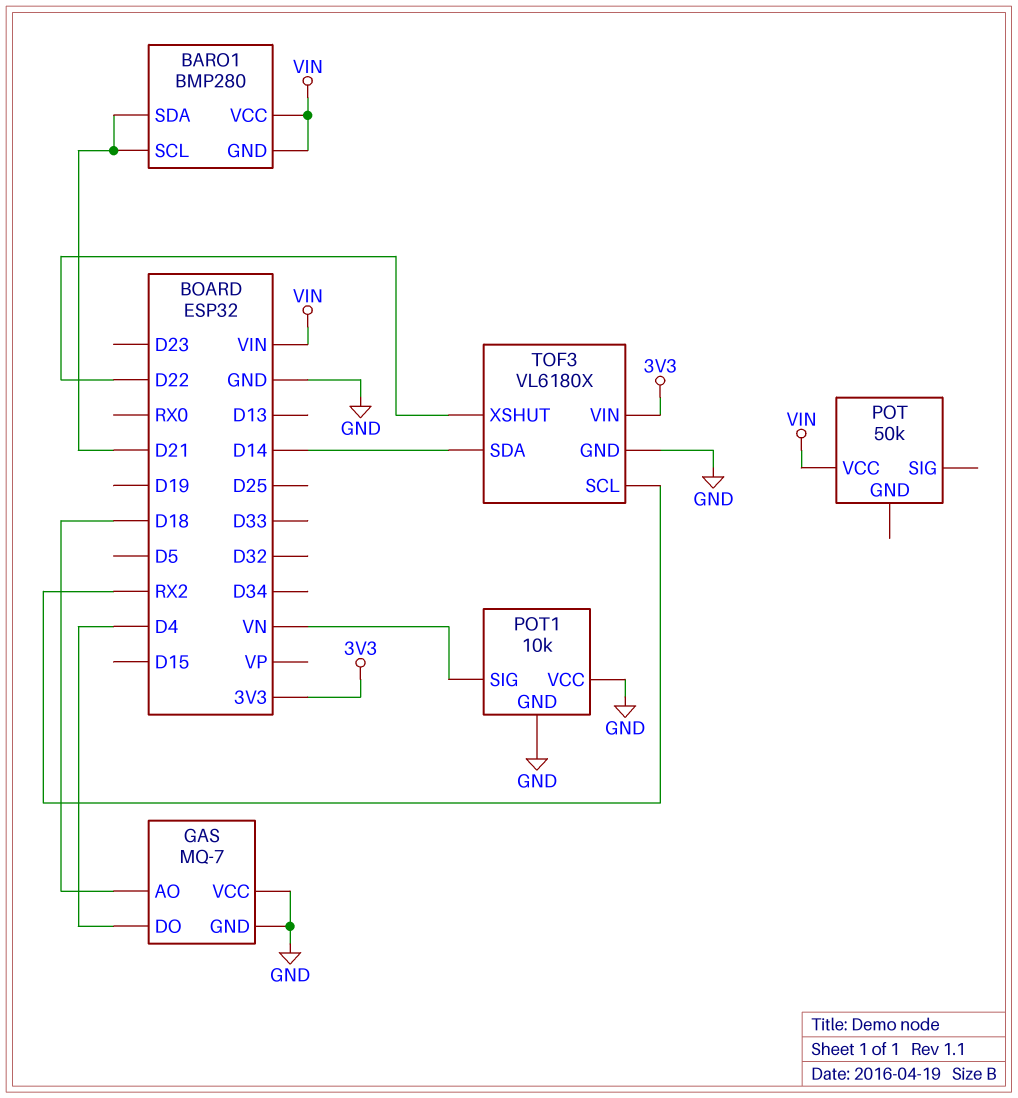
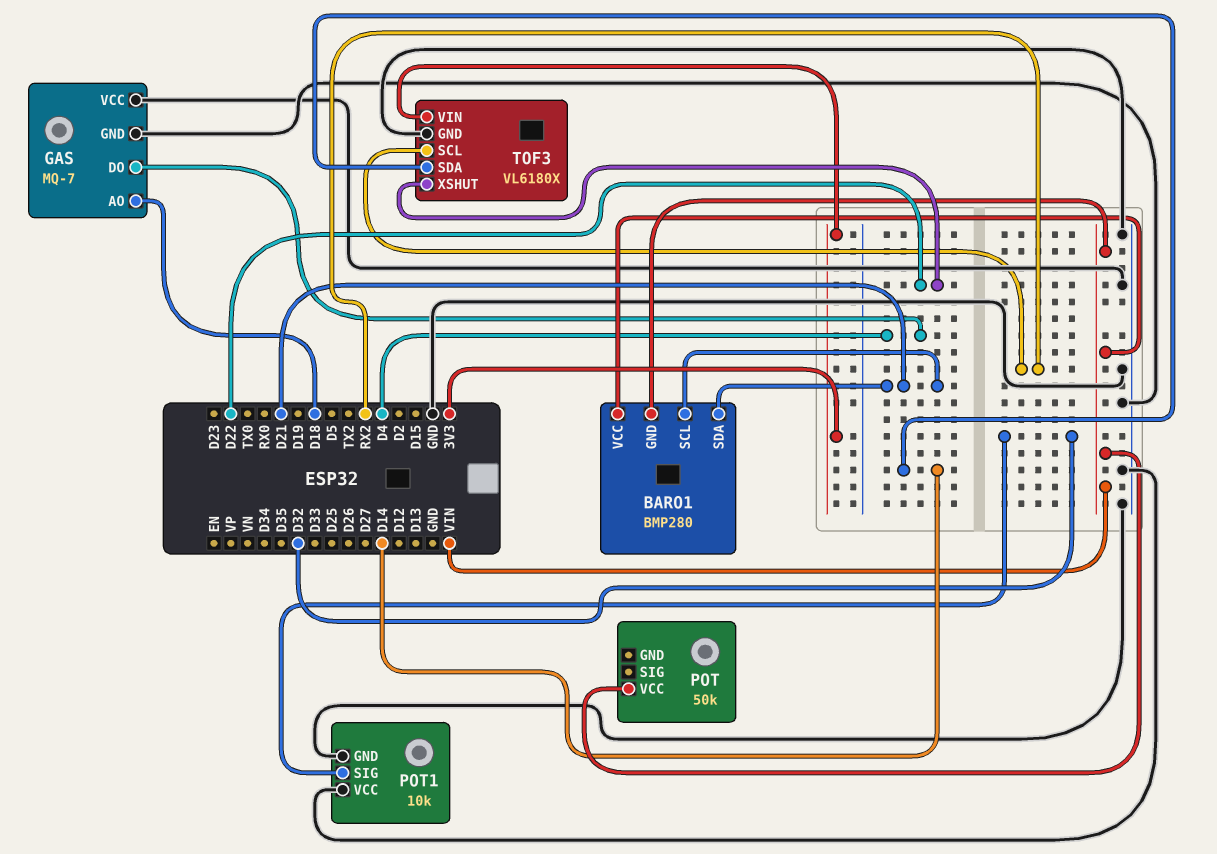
POT1 pin SIG: VN -> D32

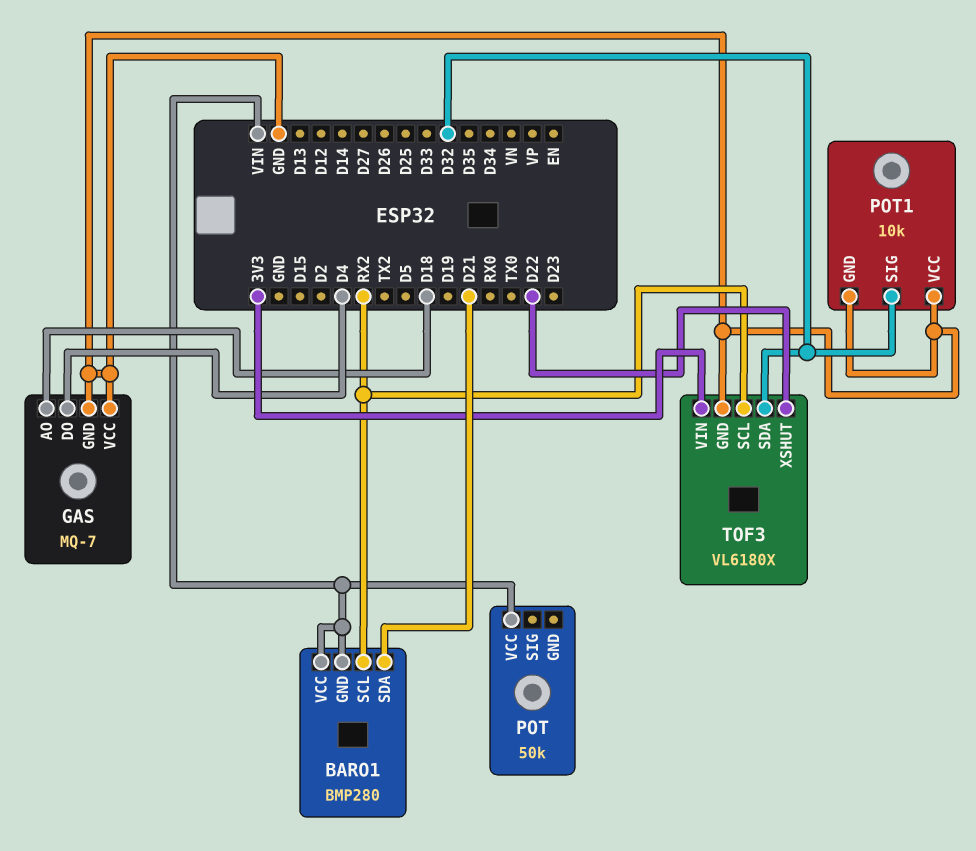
BARO1 pin SCL: D21 -> RX2
TOF3 pin SDA: D14 -> D32

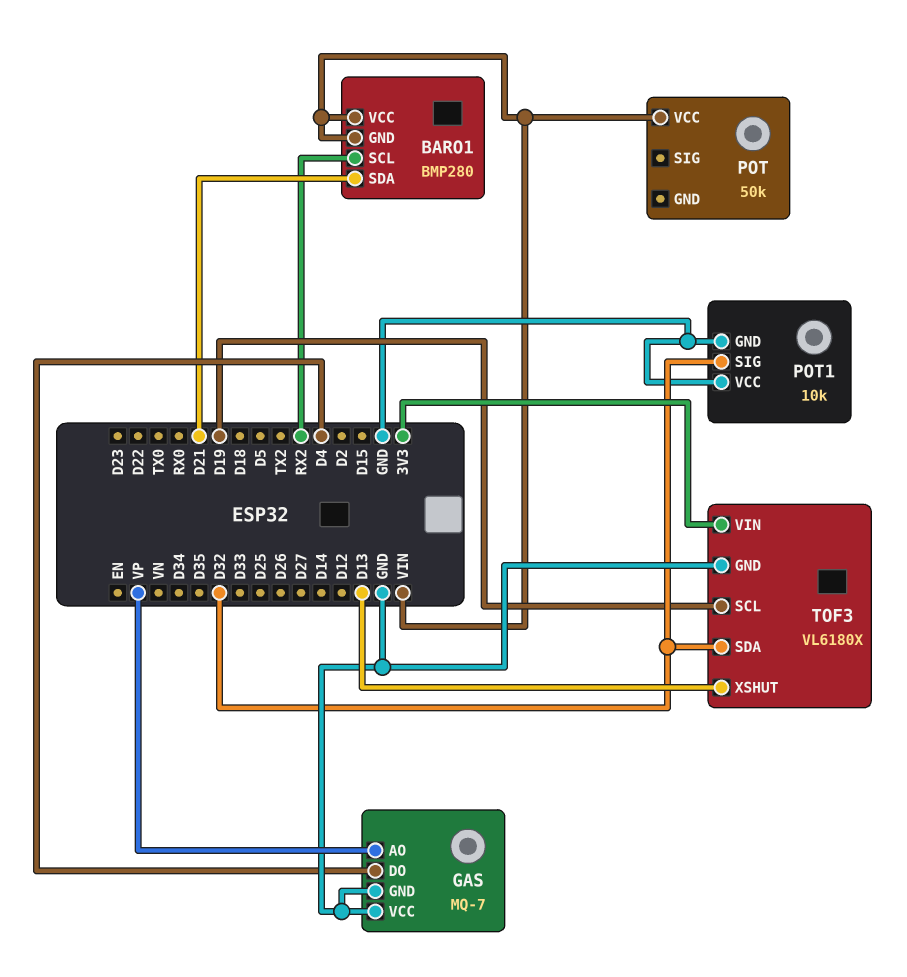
GAS pin AO: D18 -> VP
TOF3 pin SCL: RX2 -> D19
TOF3 pin XSHUT: D22 -> D13

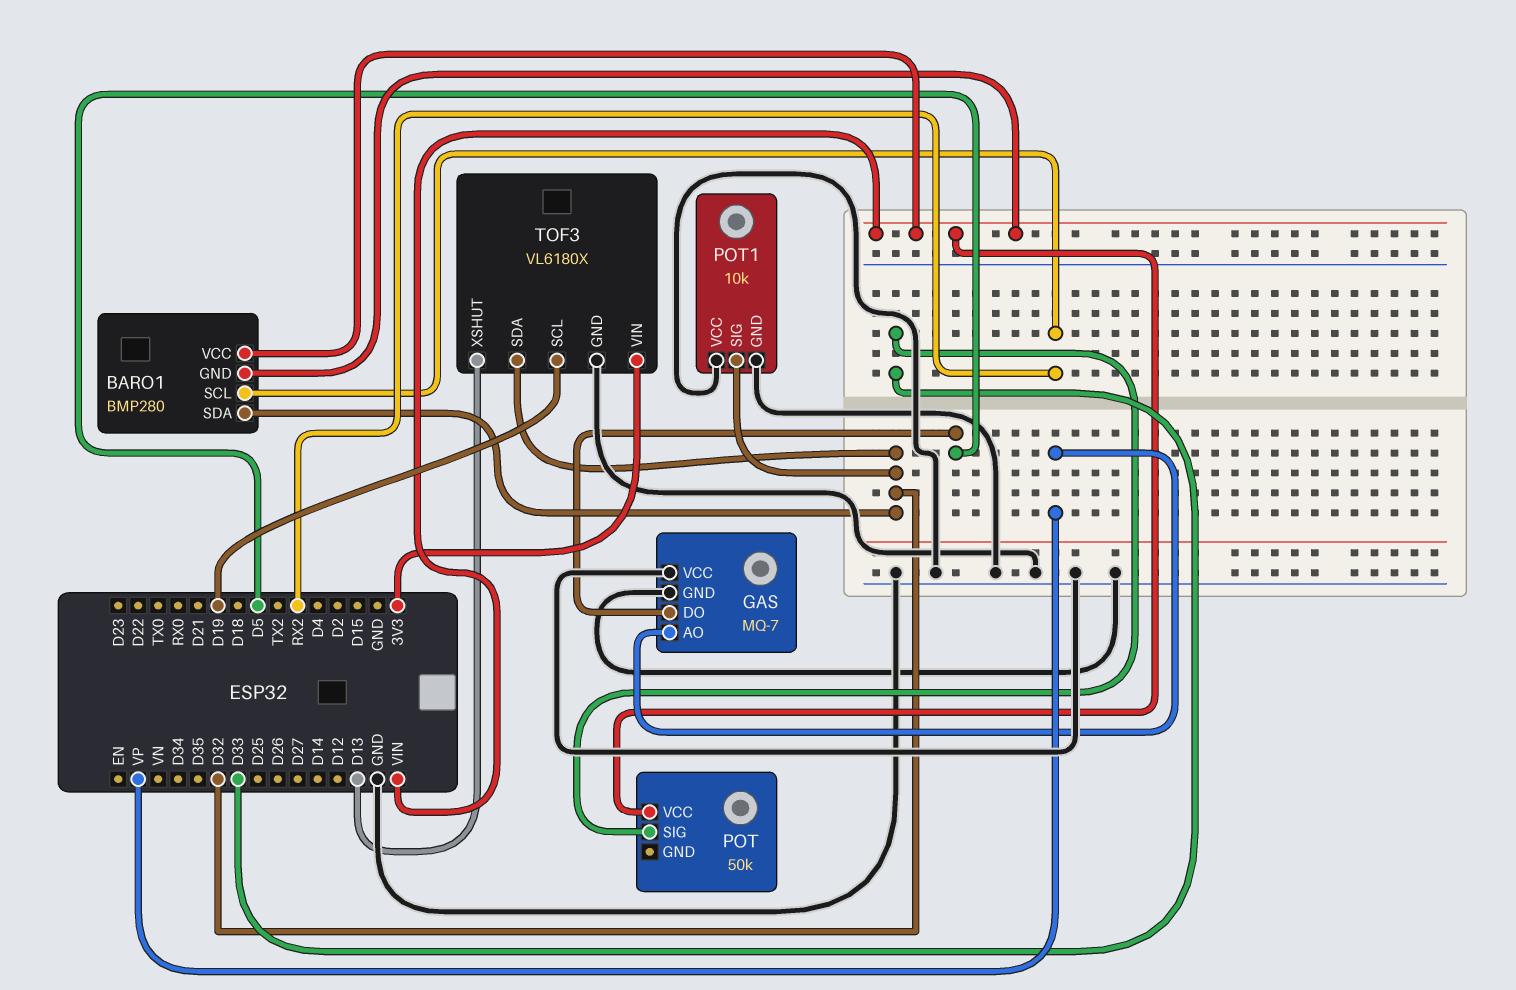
BARO1 pin SDA: D21 -> D32
GAS pin DO: D4 -> D5
POT pin SIG: none -> D33

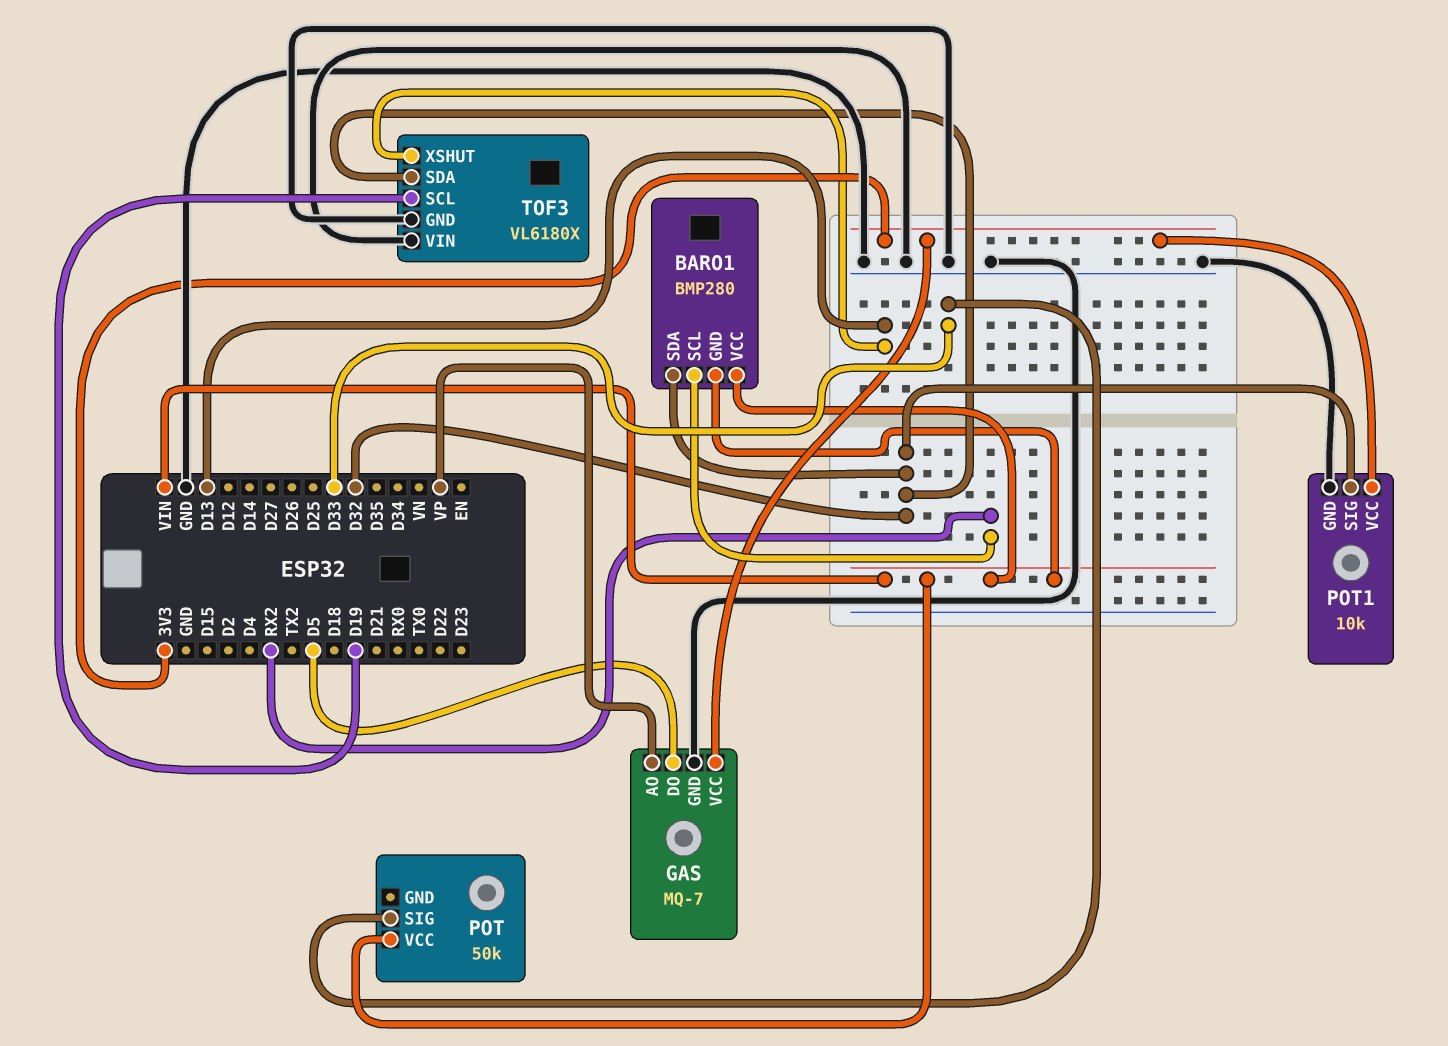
GAS pin VCC: GND -> 3V3
POT1 pin VCC: GND -> 3V3
TOF3 pin VIN: 3V3 -> GND

